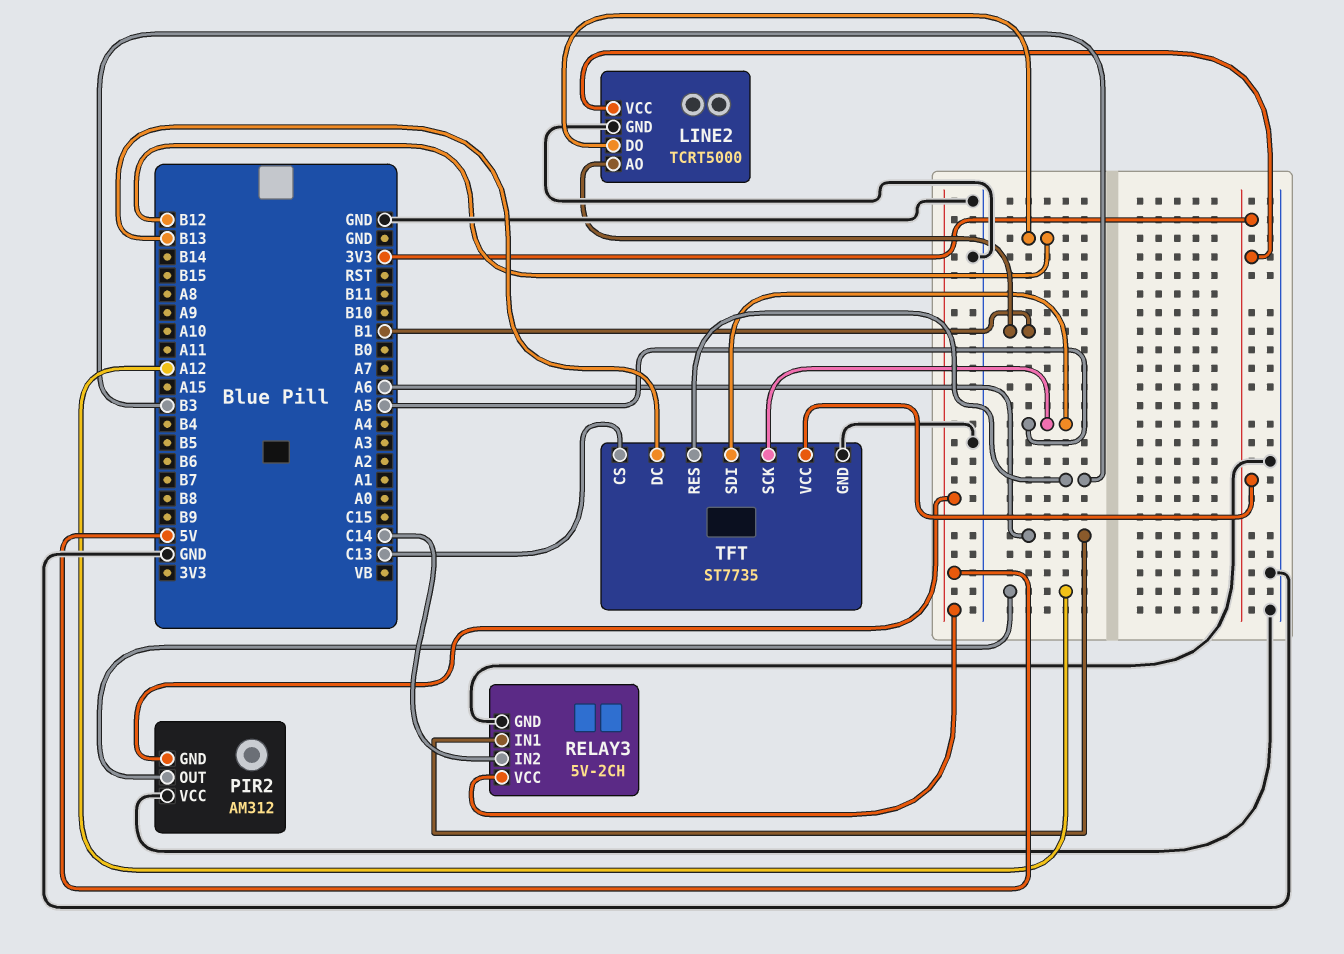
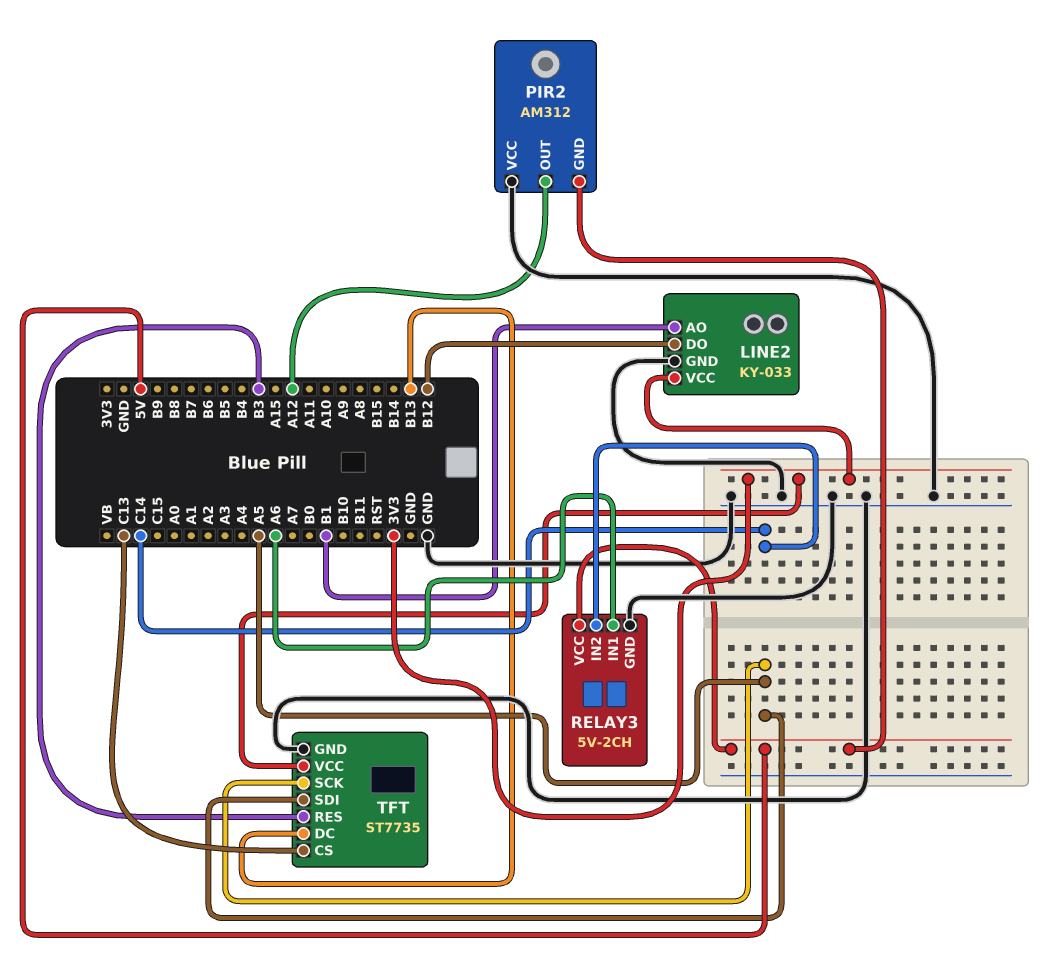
LINE2: TCRT5000 -> KY-033

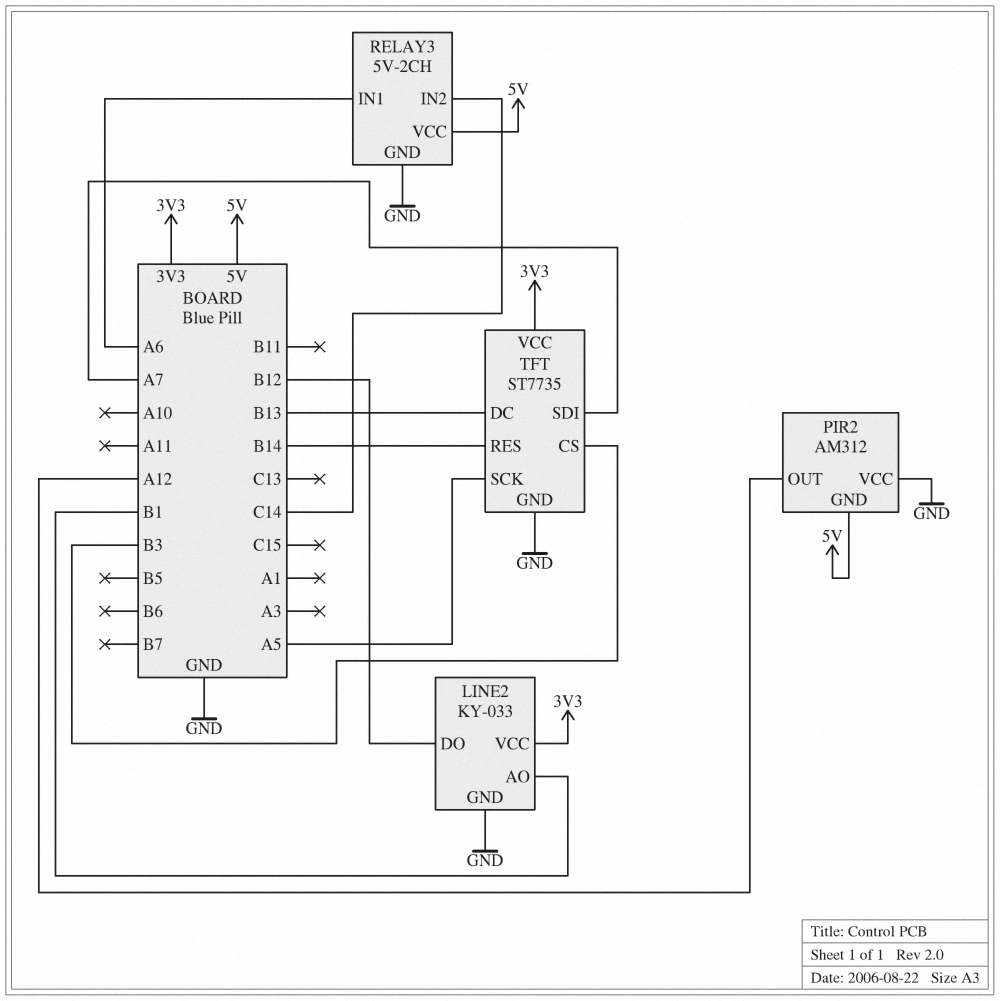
TFT pin CS: C13 -> B3
TFT pin RES: B3 -> B14
TFT pin SDI: A5 -> A7

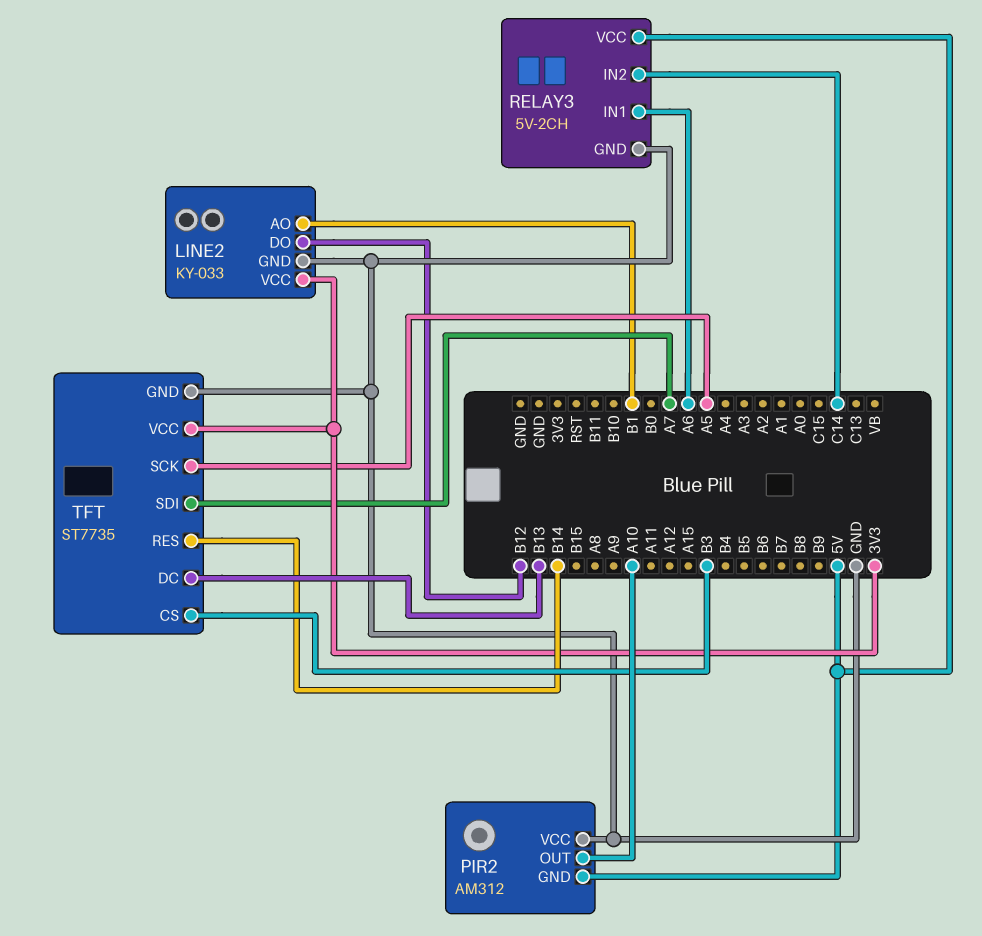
PIR2 pin OUT: A12 -> A10

